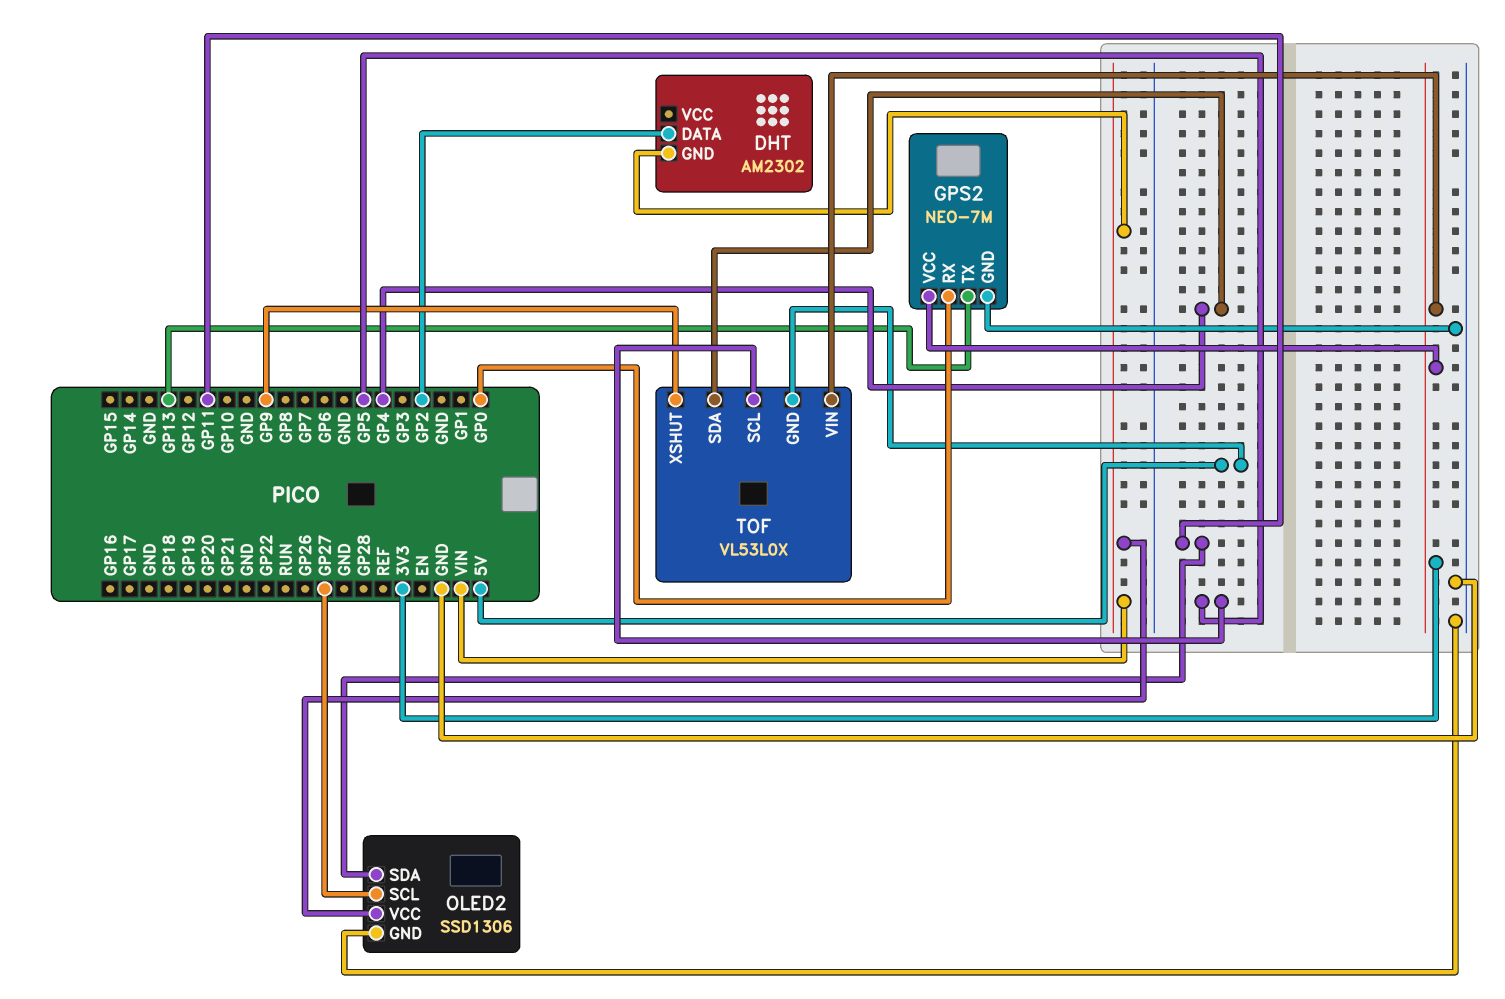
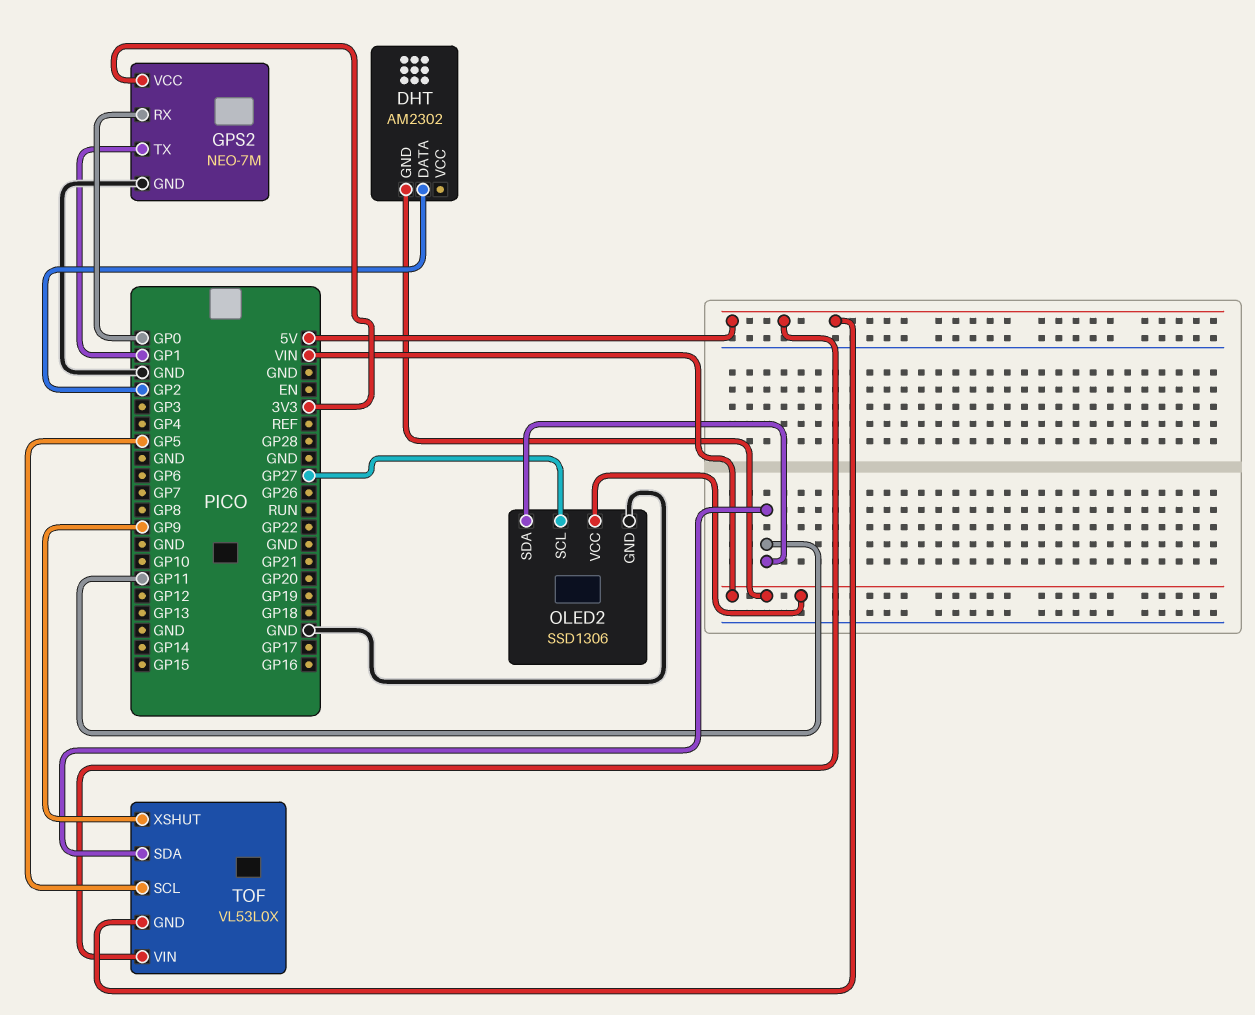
GPS2 pin TX: GP13 -> GP1
TOF pin SDA: GP4 -> GP11
TOF pin VIN: 3V3 -> 5V

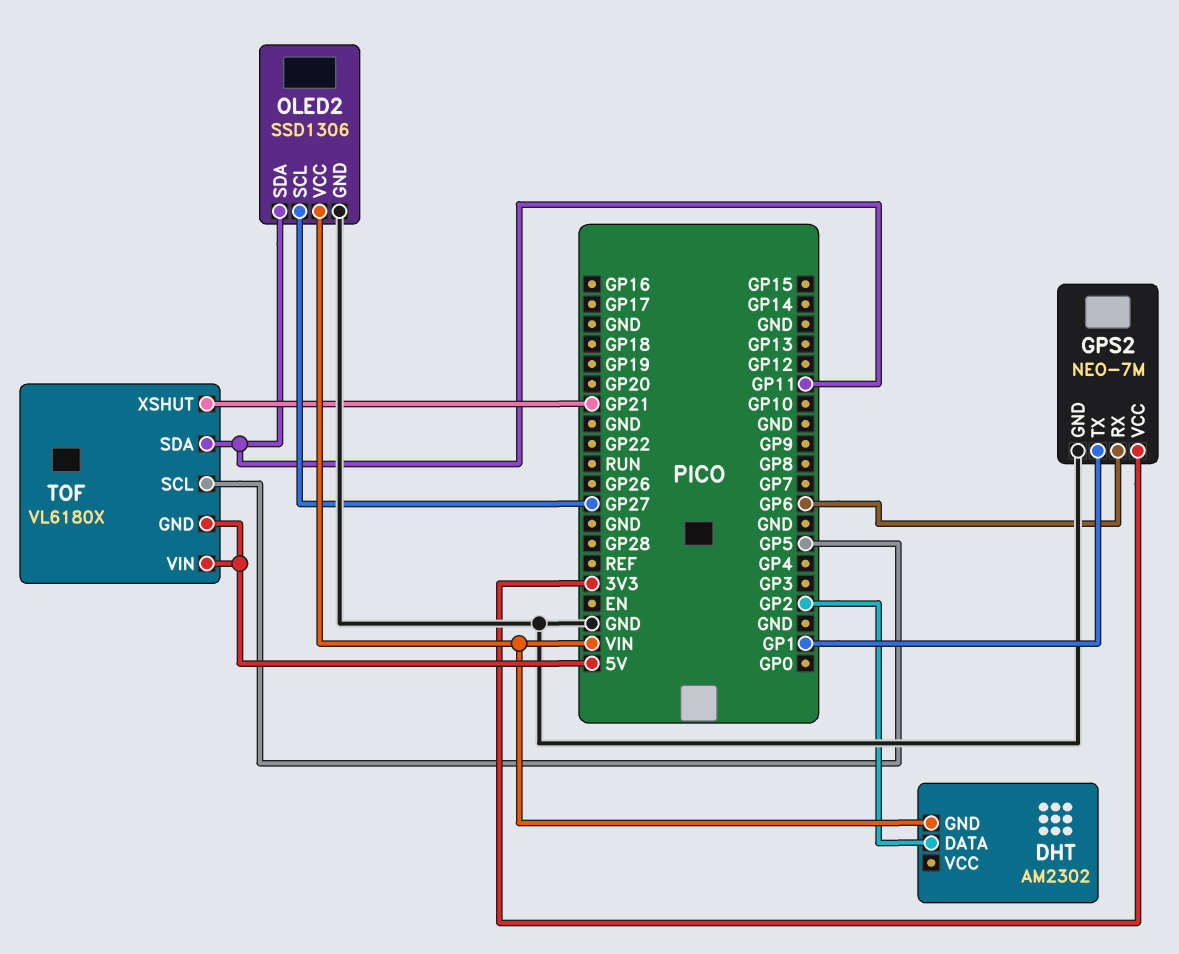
GPS2 pin RX: GP0 -> GP6
TOF: VL53L0X -> VL6180X
TOF pin XSHUT: GP9 -> GP21

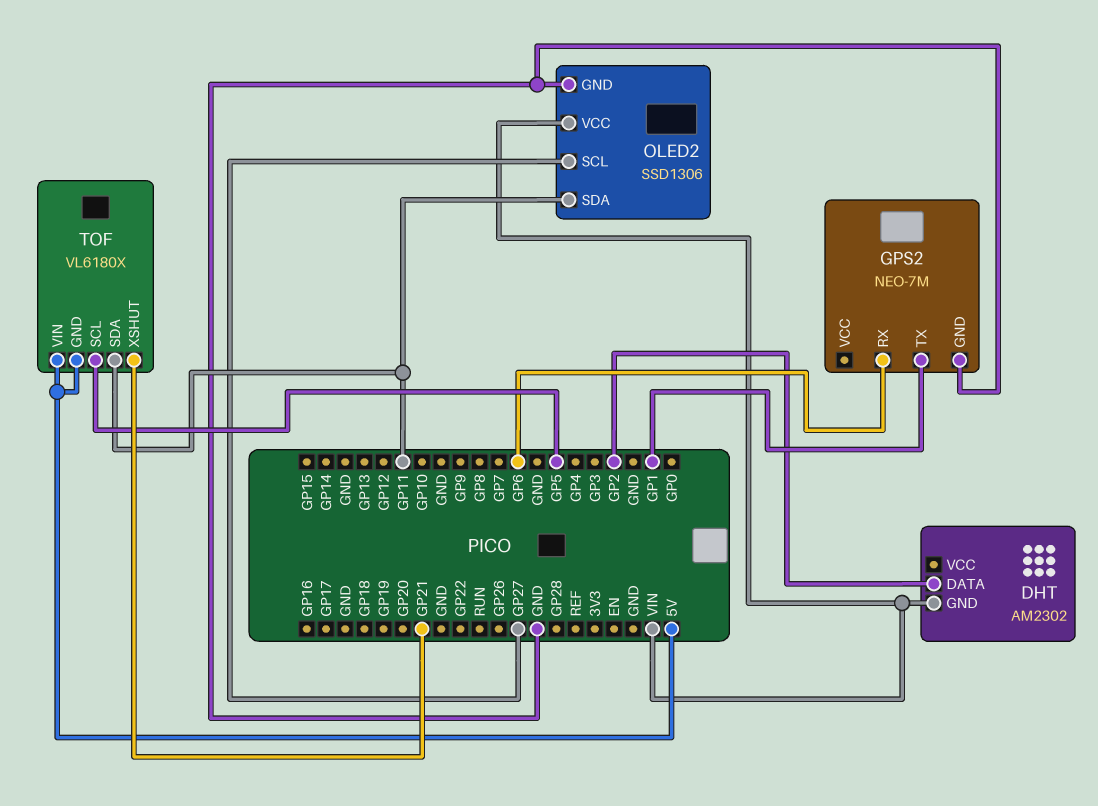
GPS2 pin VCC: 3V3 -> none

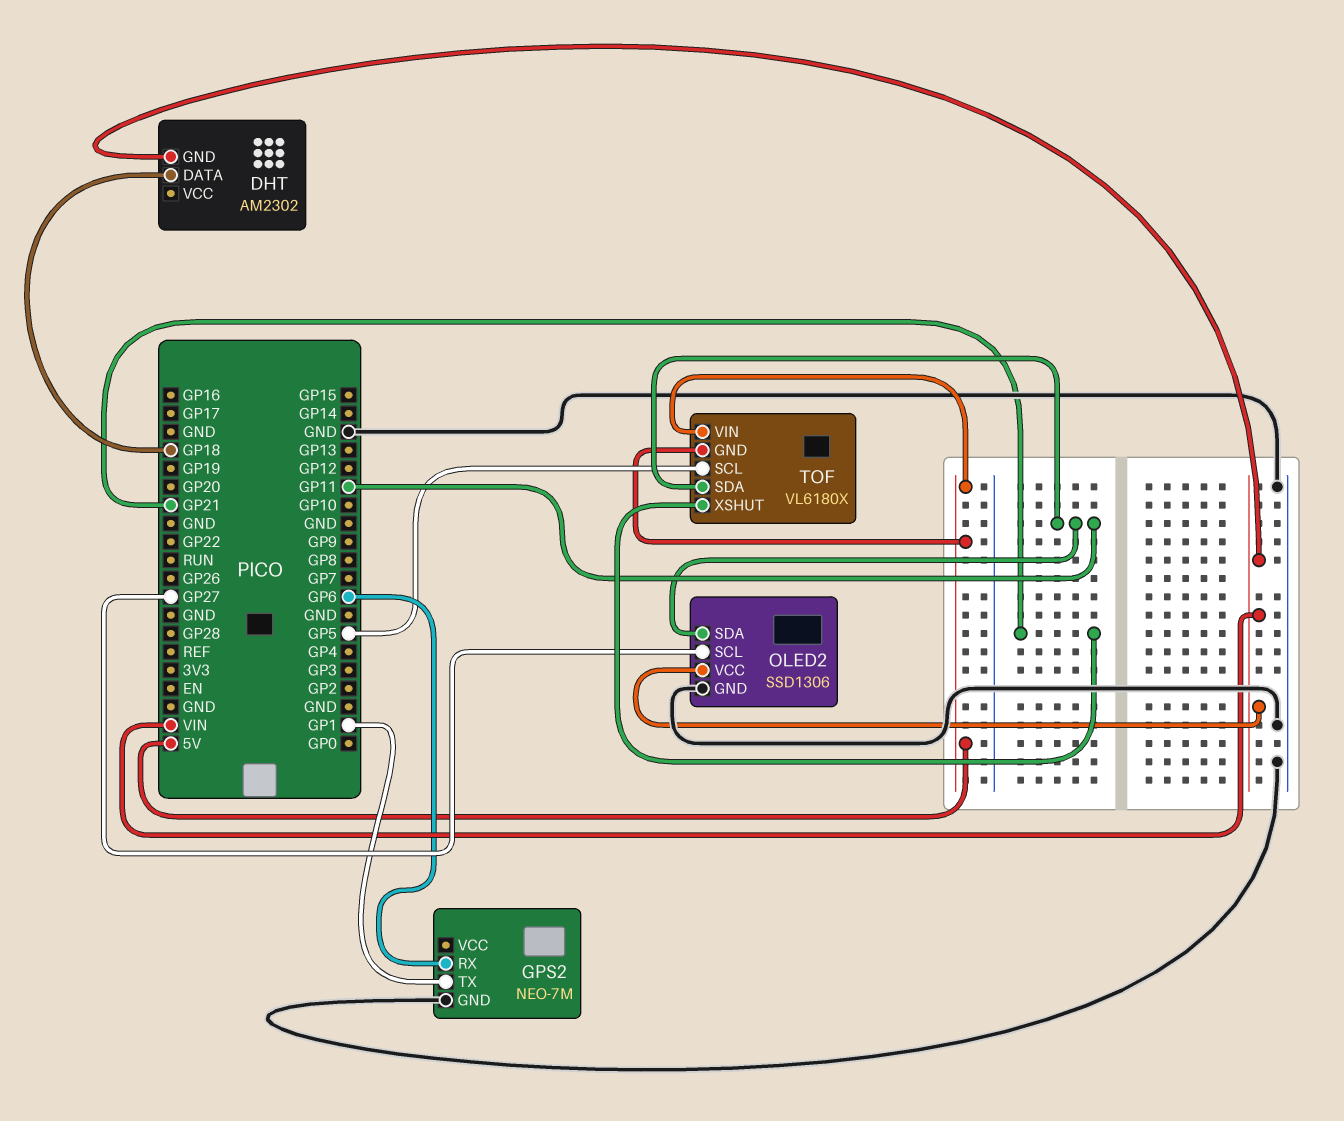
DHT pin DATA: GP2 -> GP18

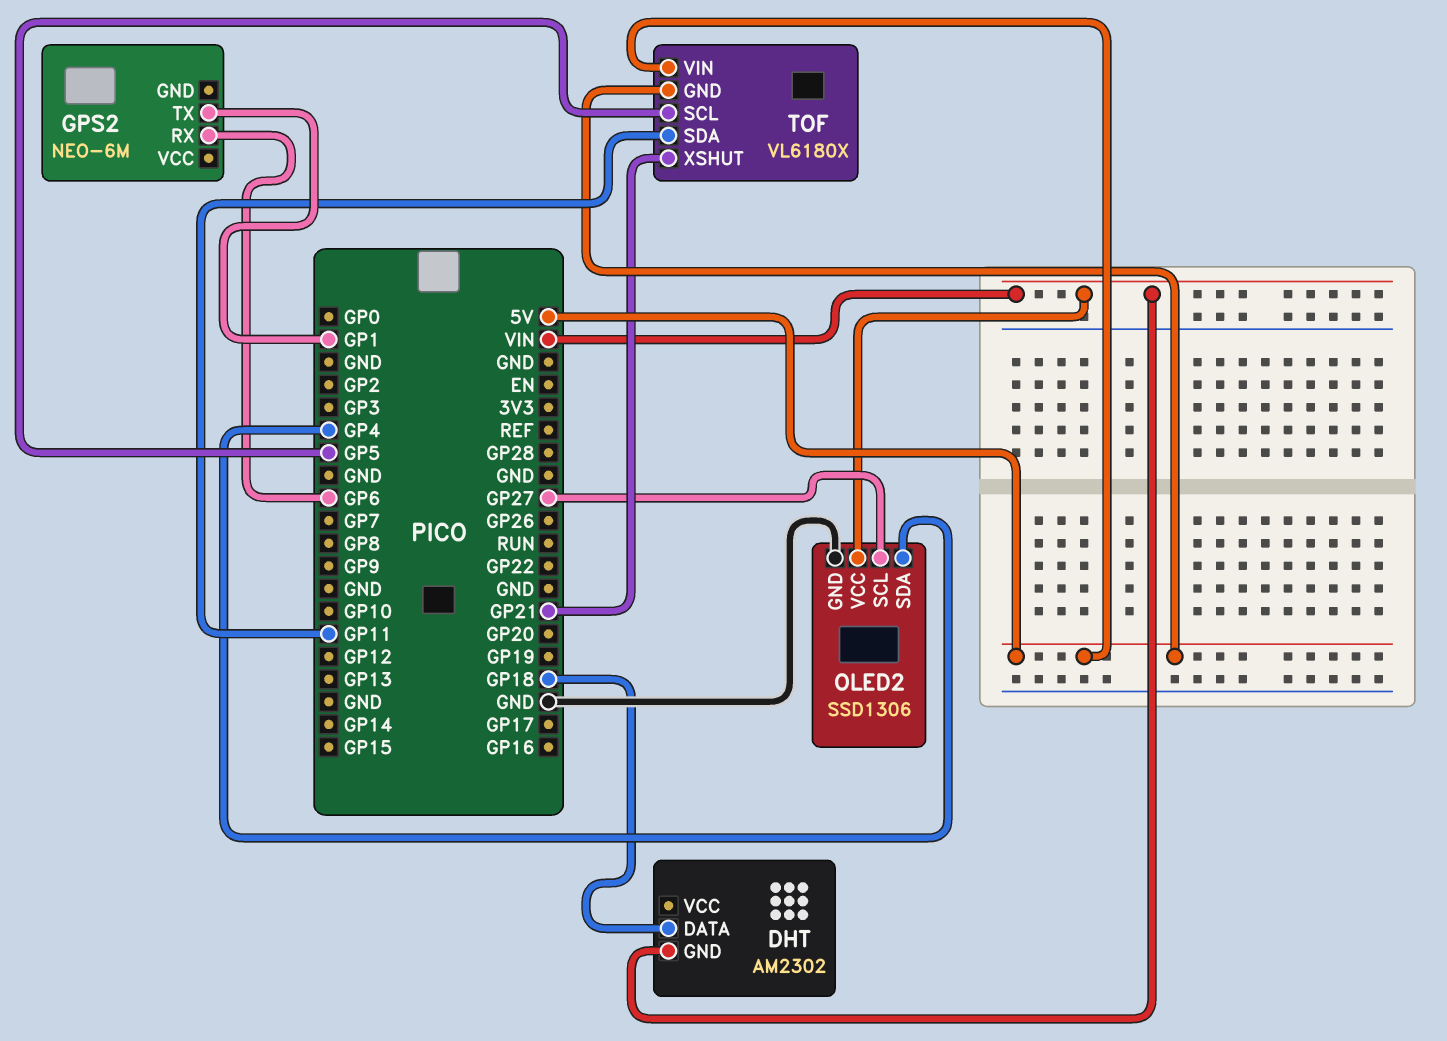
GPS2: NEO-7M -> NEO-6M
GPS2 pin GND: GND -> none
OLED2 pin SDA: GP11 -> GP4

